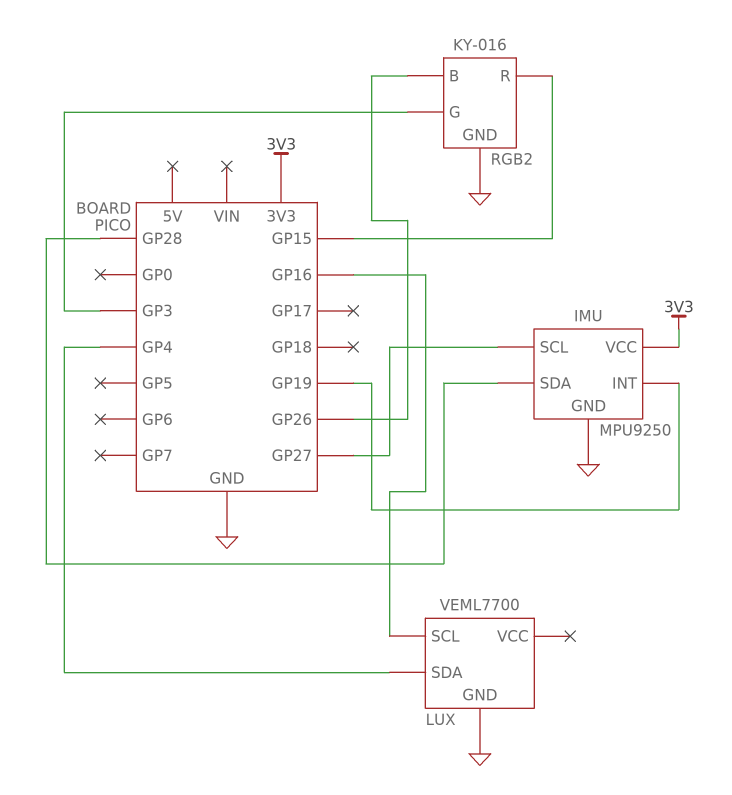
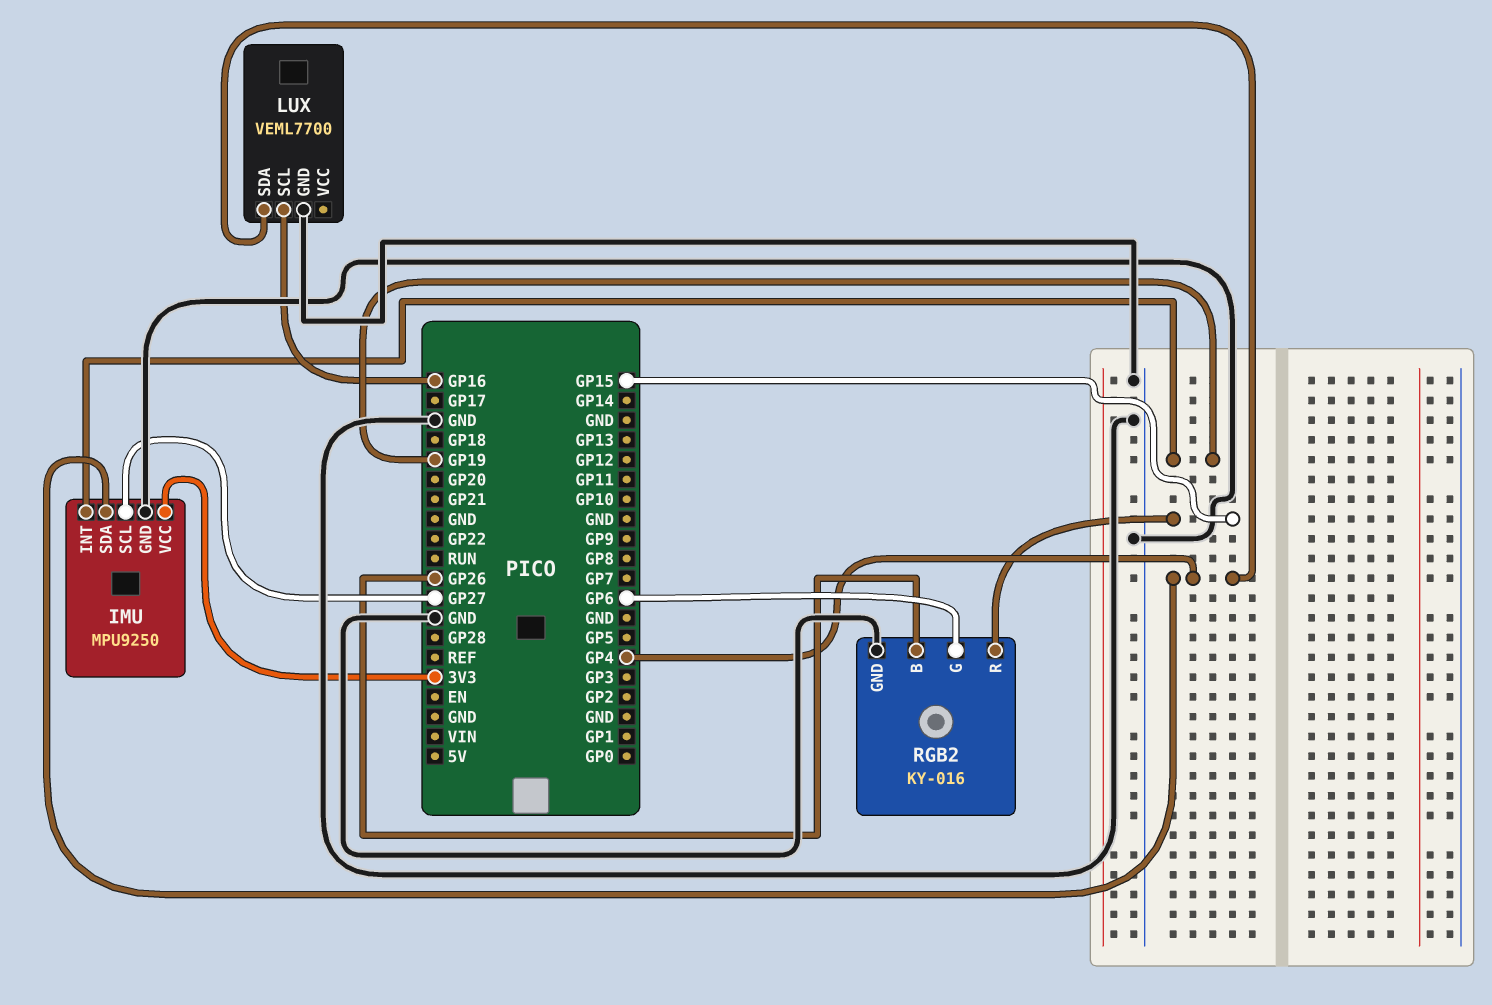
IMU pin SDA: GP28 -> GP4
RGB2 pin G: GP3 -> GP6

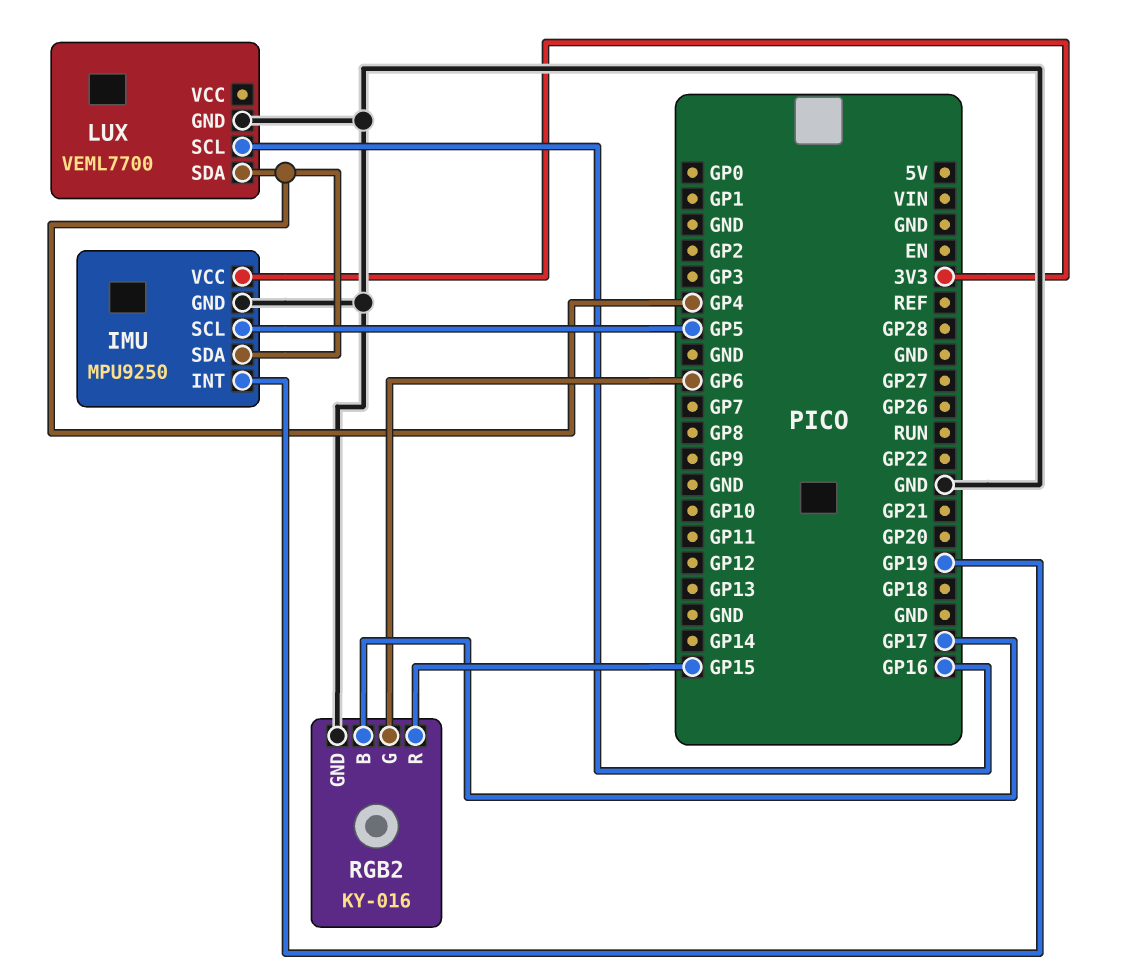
IMU pin SCL: GP27 -> GP5
RGB2 pin B: GP26 -> GP17

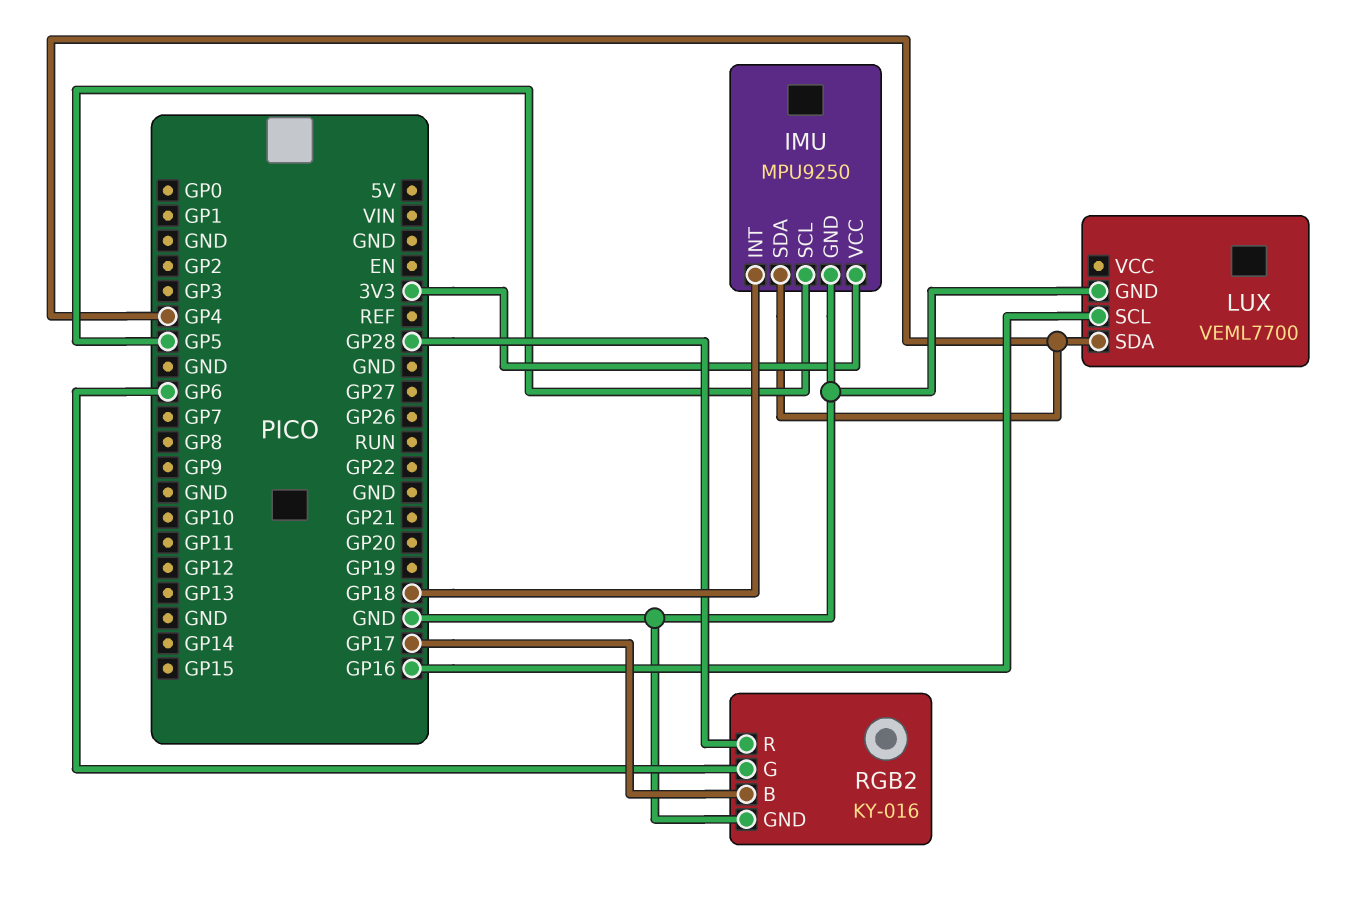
IMU pin INT: GP19 -> GP18
RGB2 pin R: GP15 -> GP28

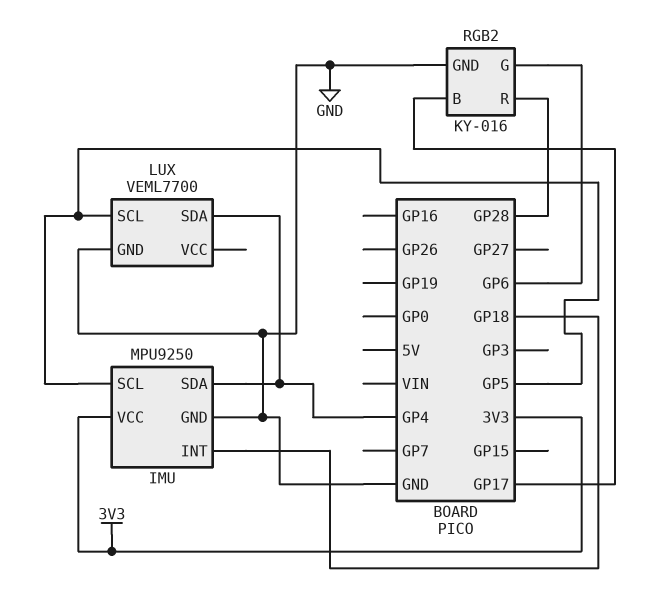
LUX pin SCL: GP16 -> GP5

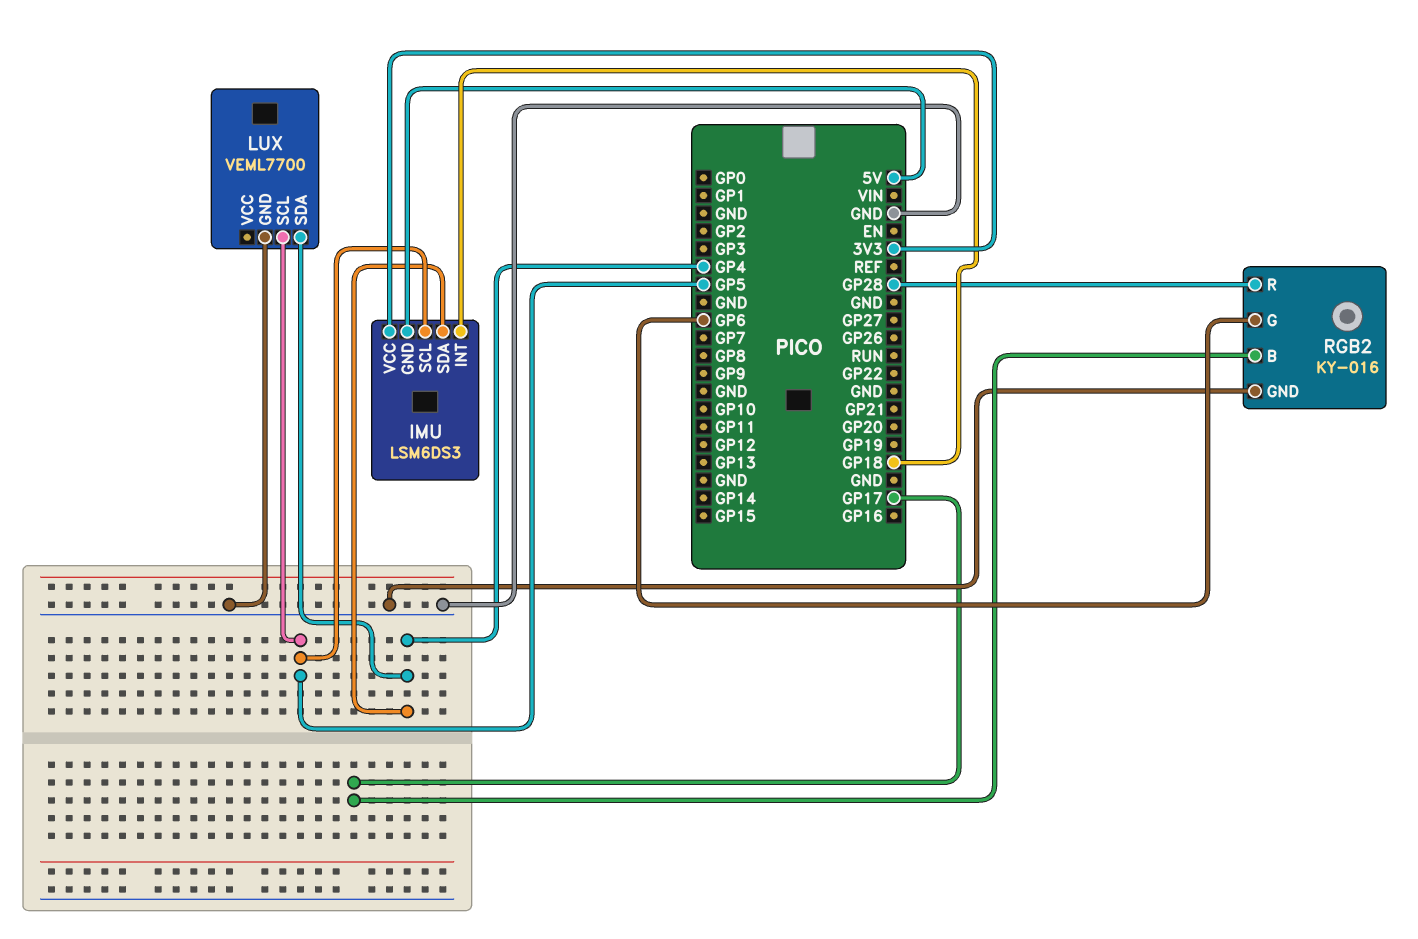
IMU: MPU9250 -> LSM6DS3
IMU pin GND: GND -> 5V

